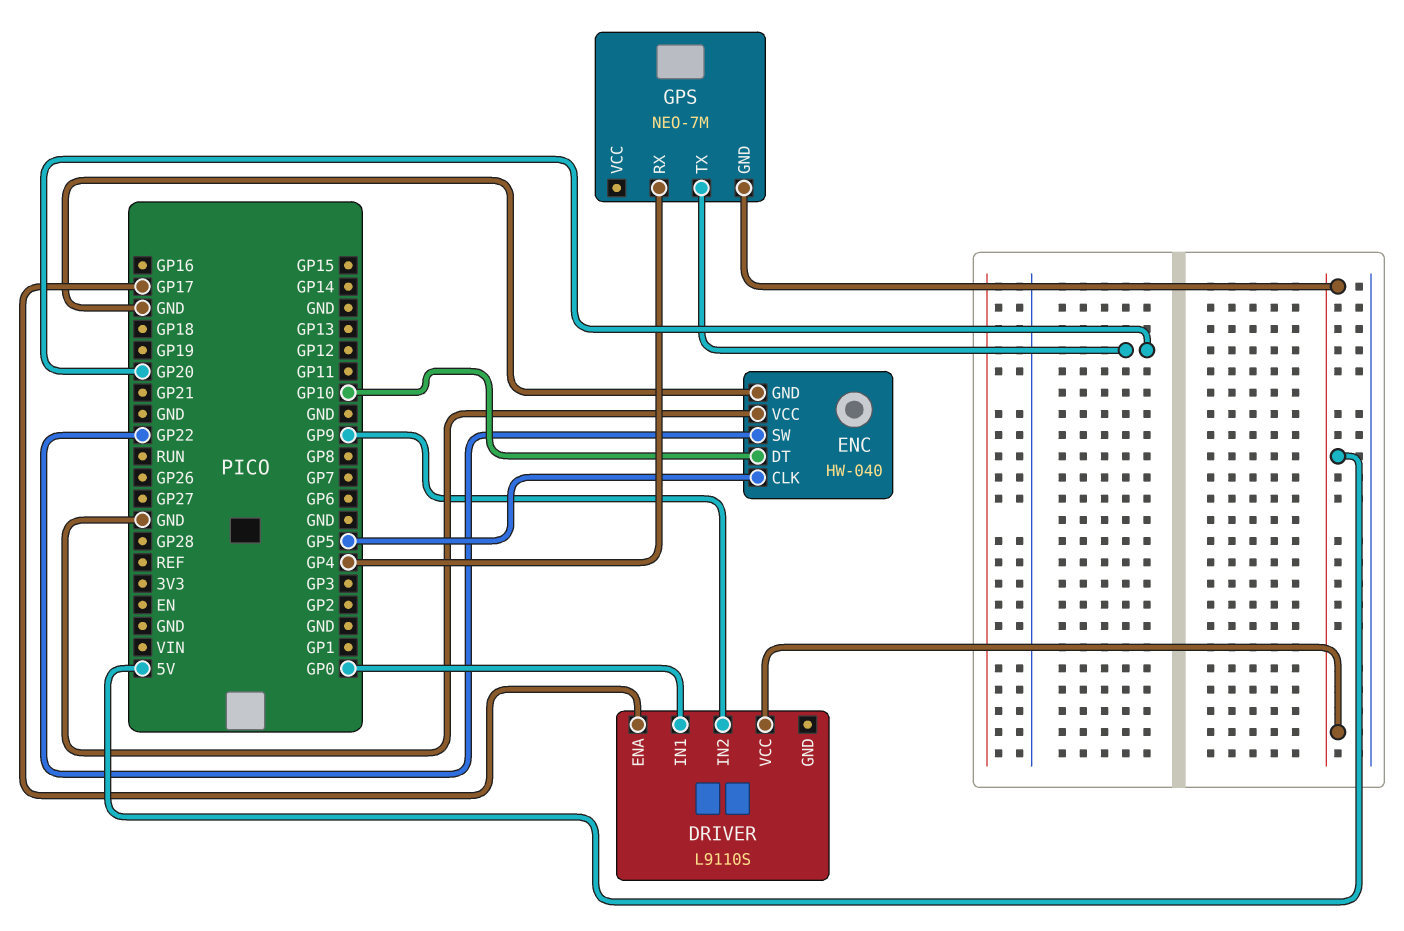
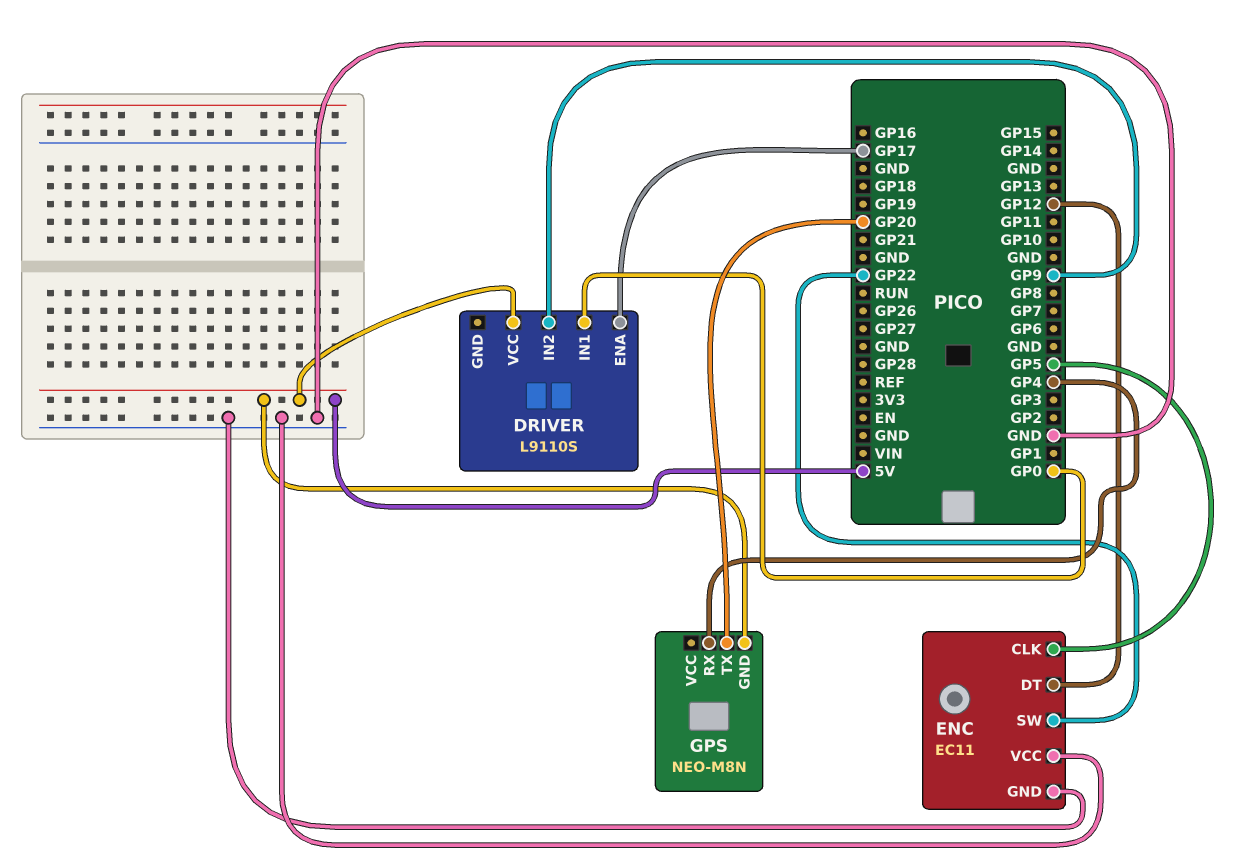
ENC: HW-040 -> EC11
ENC pin DT: GP10 -> GP12
GPS: NEO-7M -> NEO-M8N

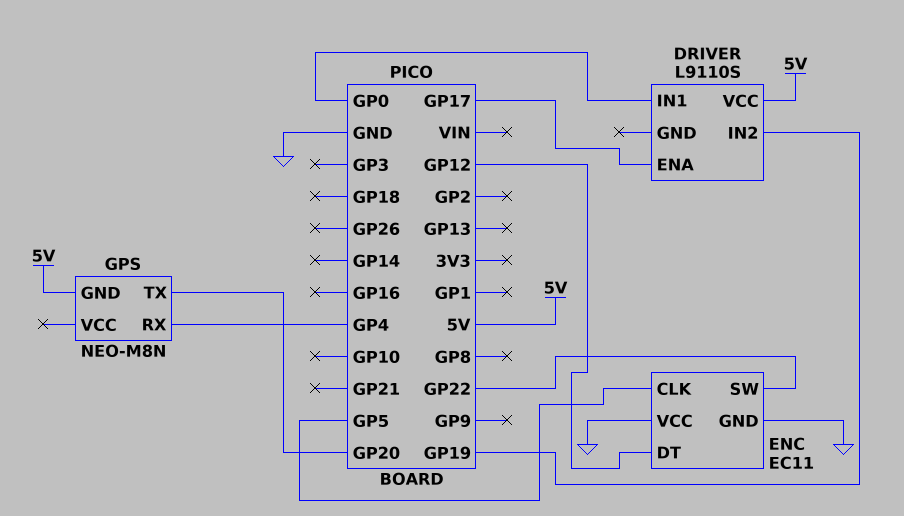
DRIVER pin IN2: GP9 -> GP19

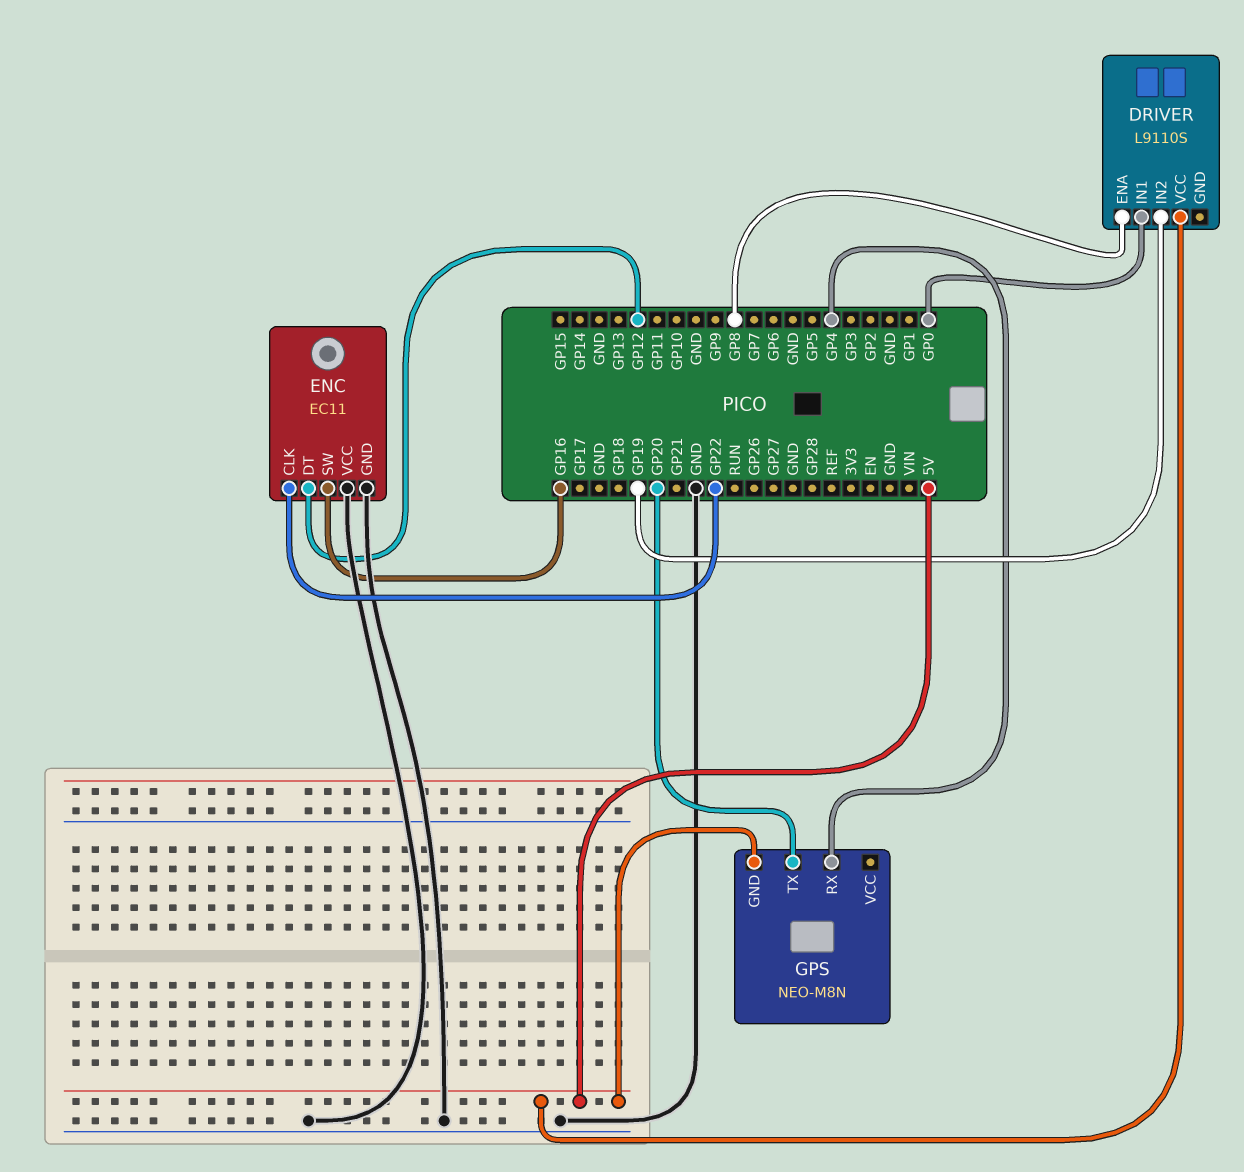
DRIVER pin ENA: GP17 -> GP8
ENC pin CLK: GP5 -> GP22
ENC pin SW: GP22 -> GP16

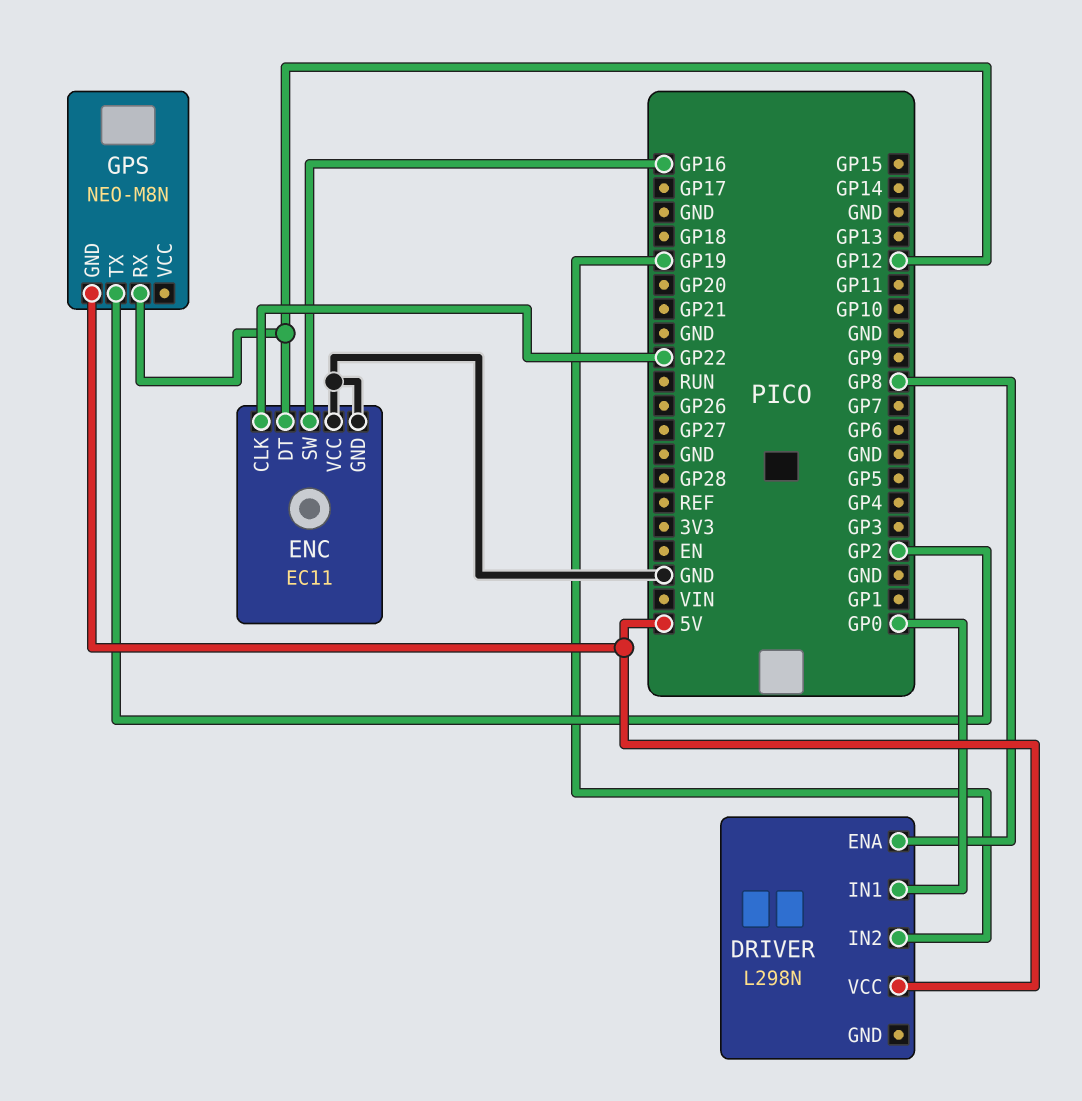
DRIVER: L9110S -> L298N
GPS pin RX: GP4 -> GP12
GPS pin TX: GP20 -> GP2

